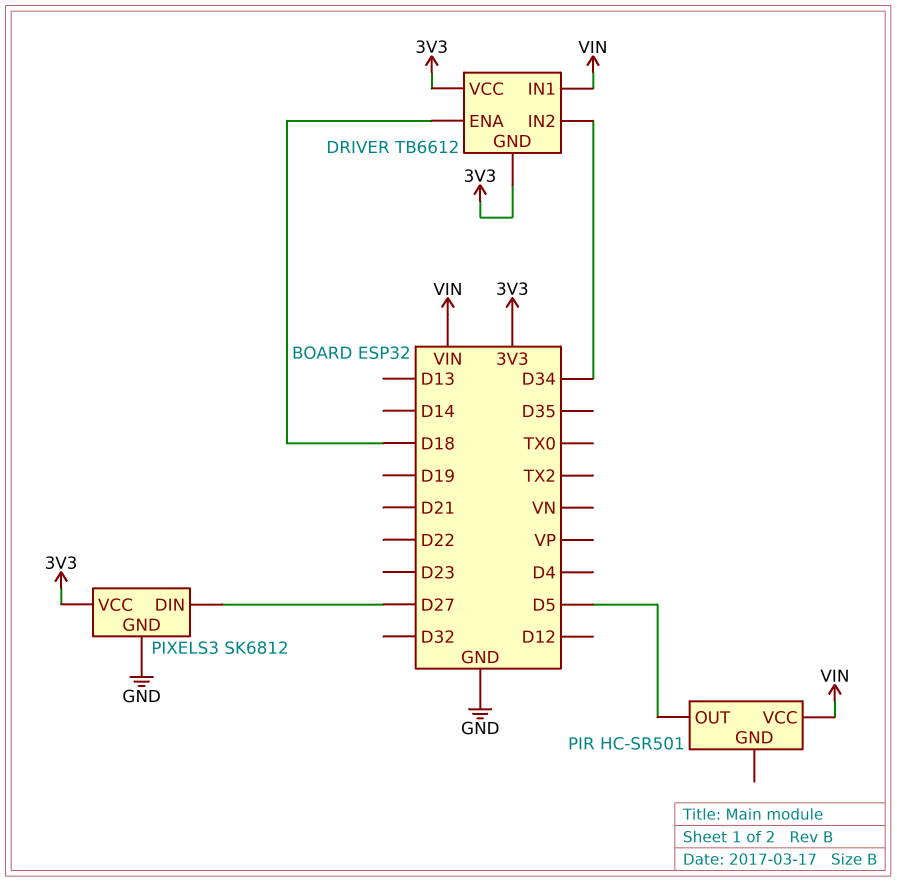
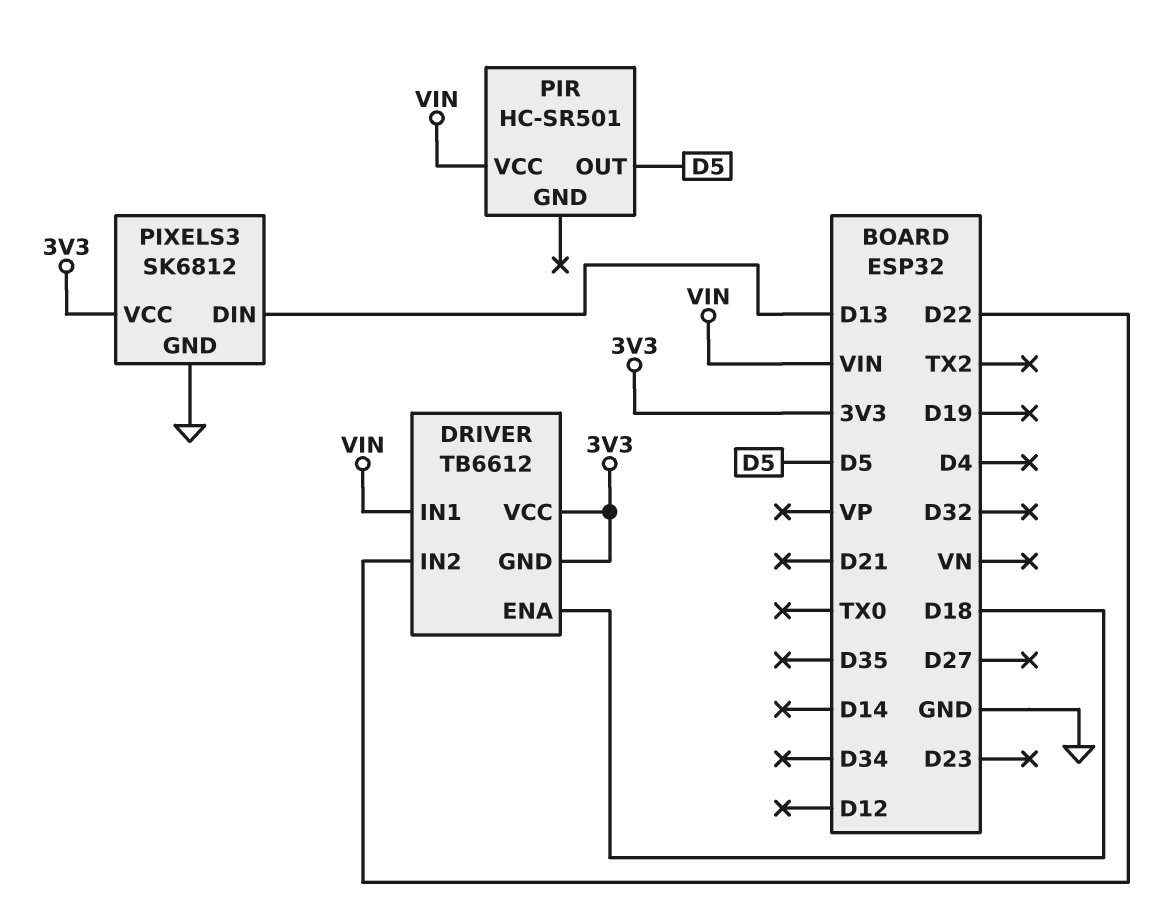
DRIVER pin IN2: D34 -> D22
PIXELS3 pin DIN: D27 -> D13

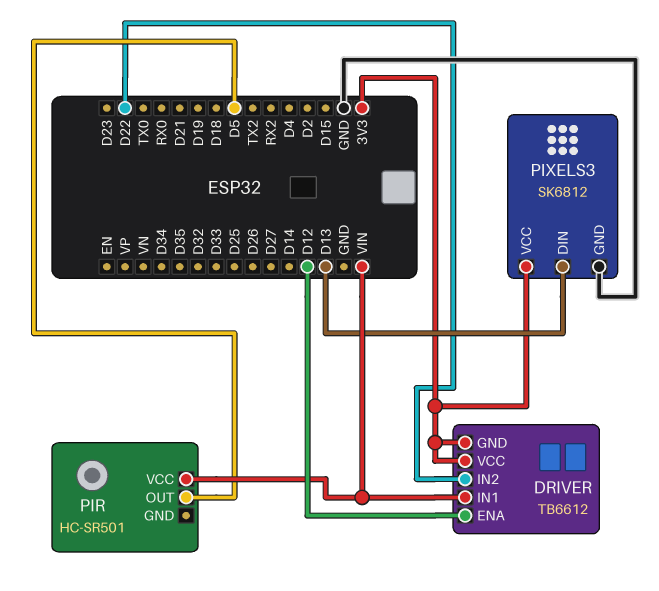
DRIVER pin ENA: D18 -> D12

